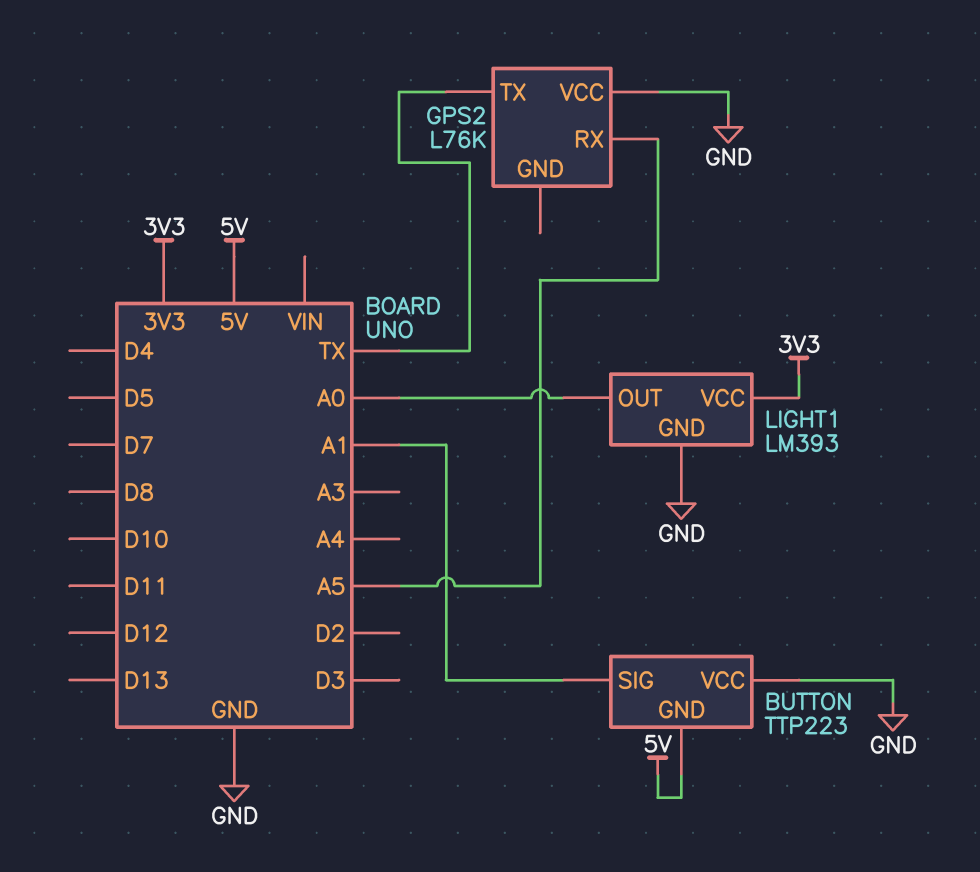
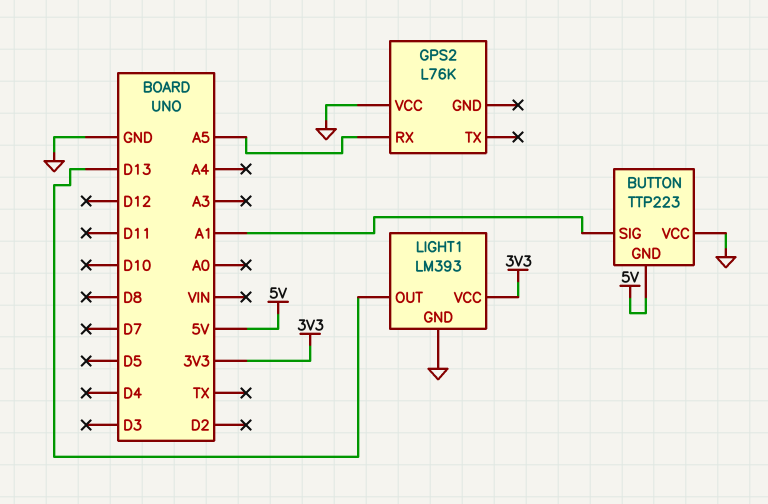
GPS2 pin TX: TX -> none
LIGHT1 pin OUT: A0 -> D13

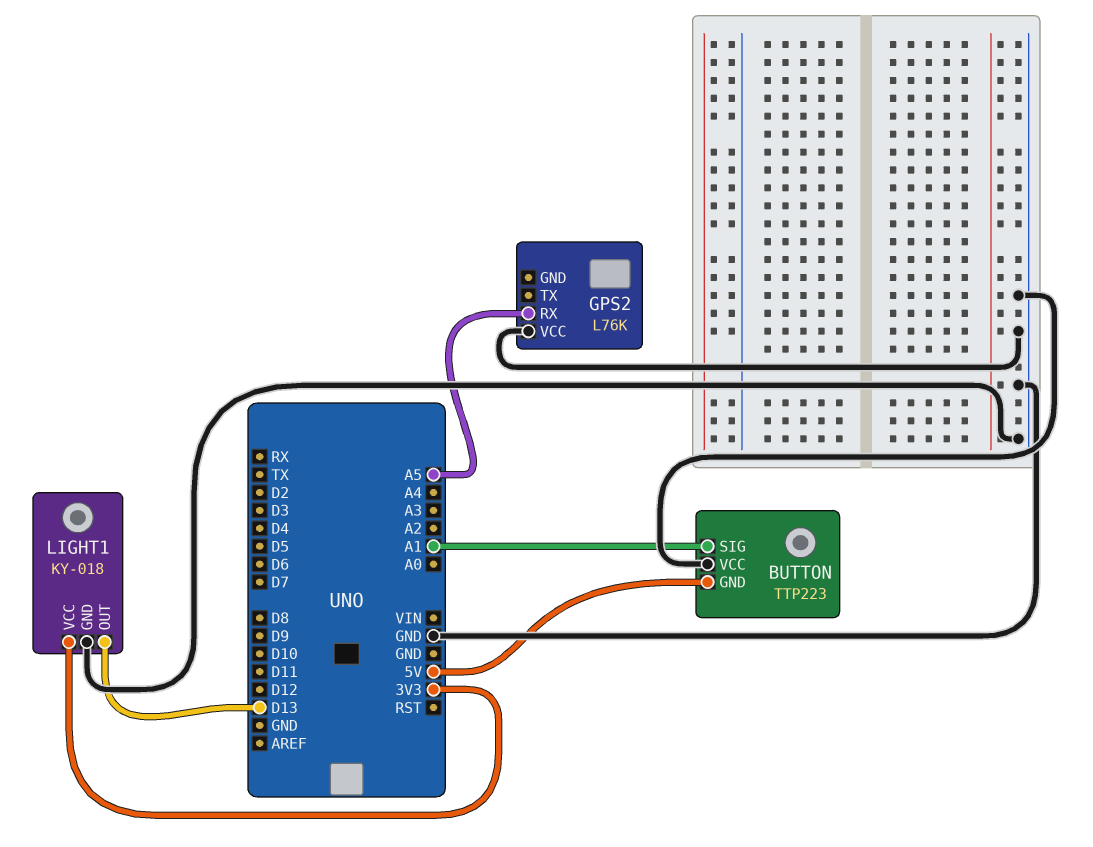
LIGHT1: LM393 -> KY-018

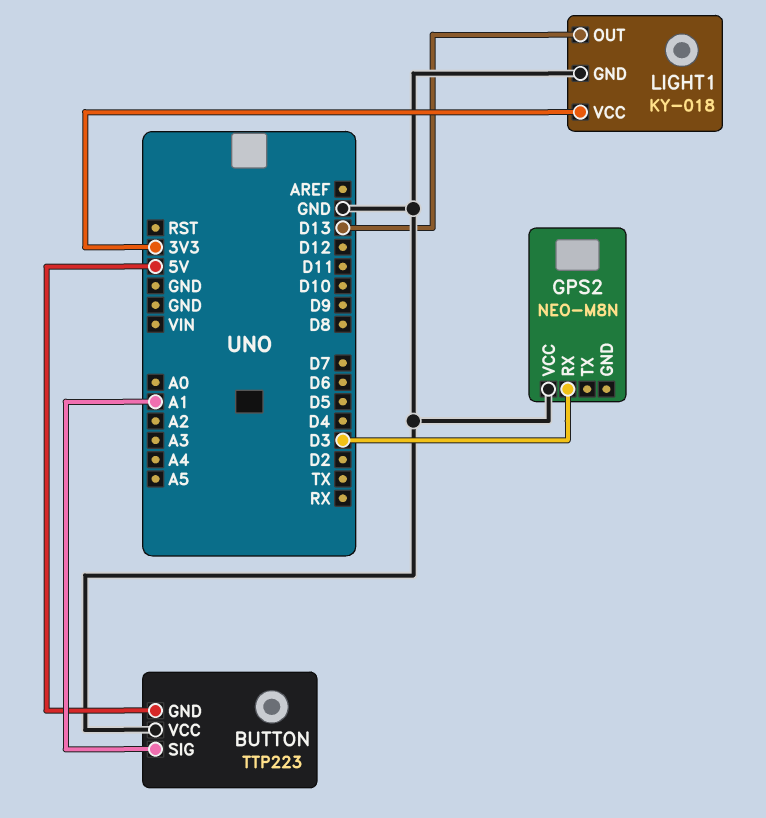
GPS2: L76K -> NEO-M8N
GPS2 pin RX: A5 -> D3

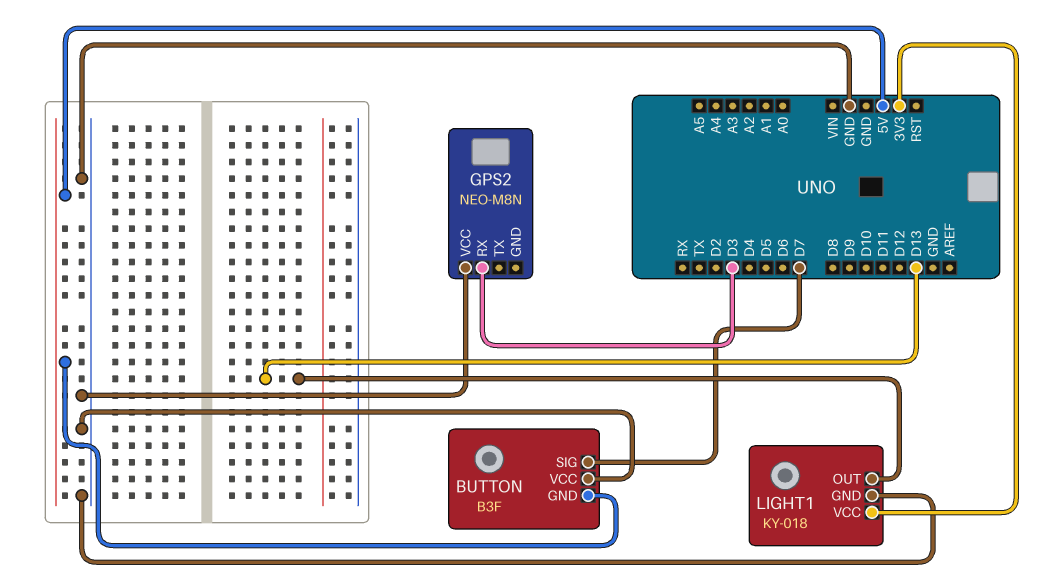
BUTTON: TTP223 -> B3F
BUTTON pin SIG: A1 -> D7

